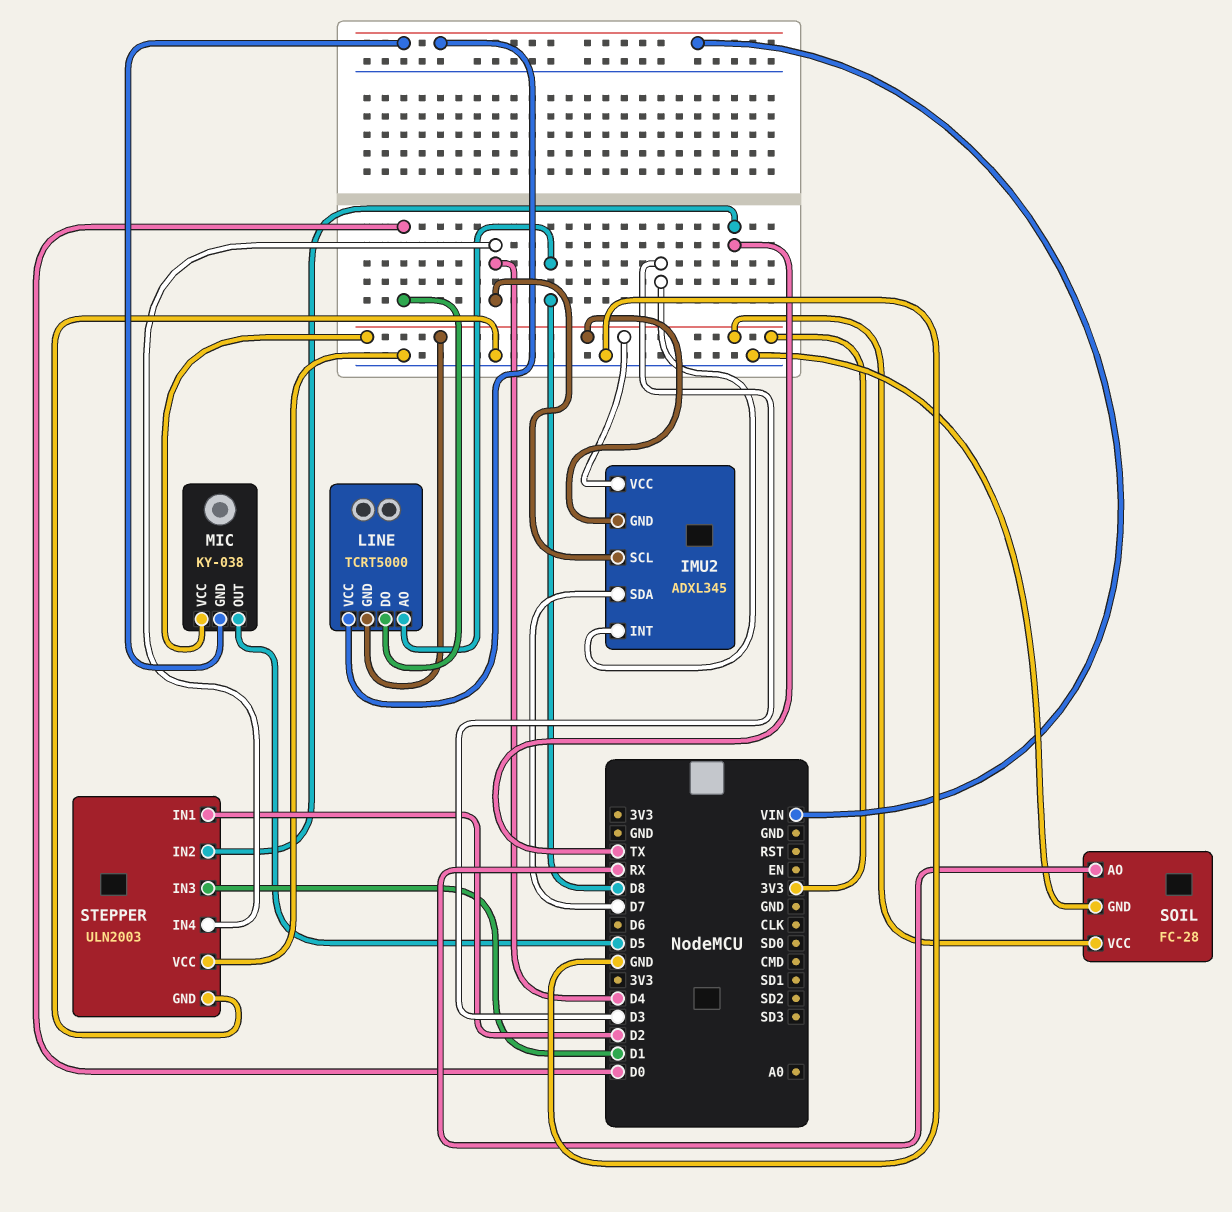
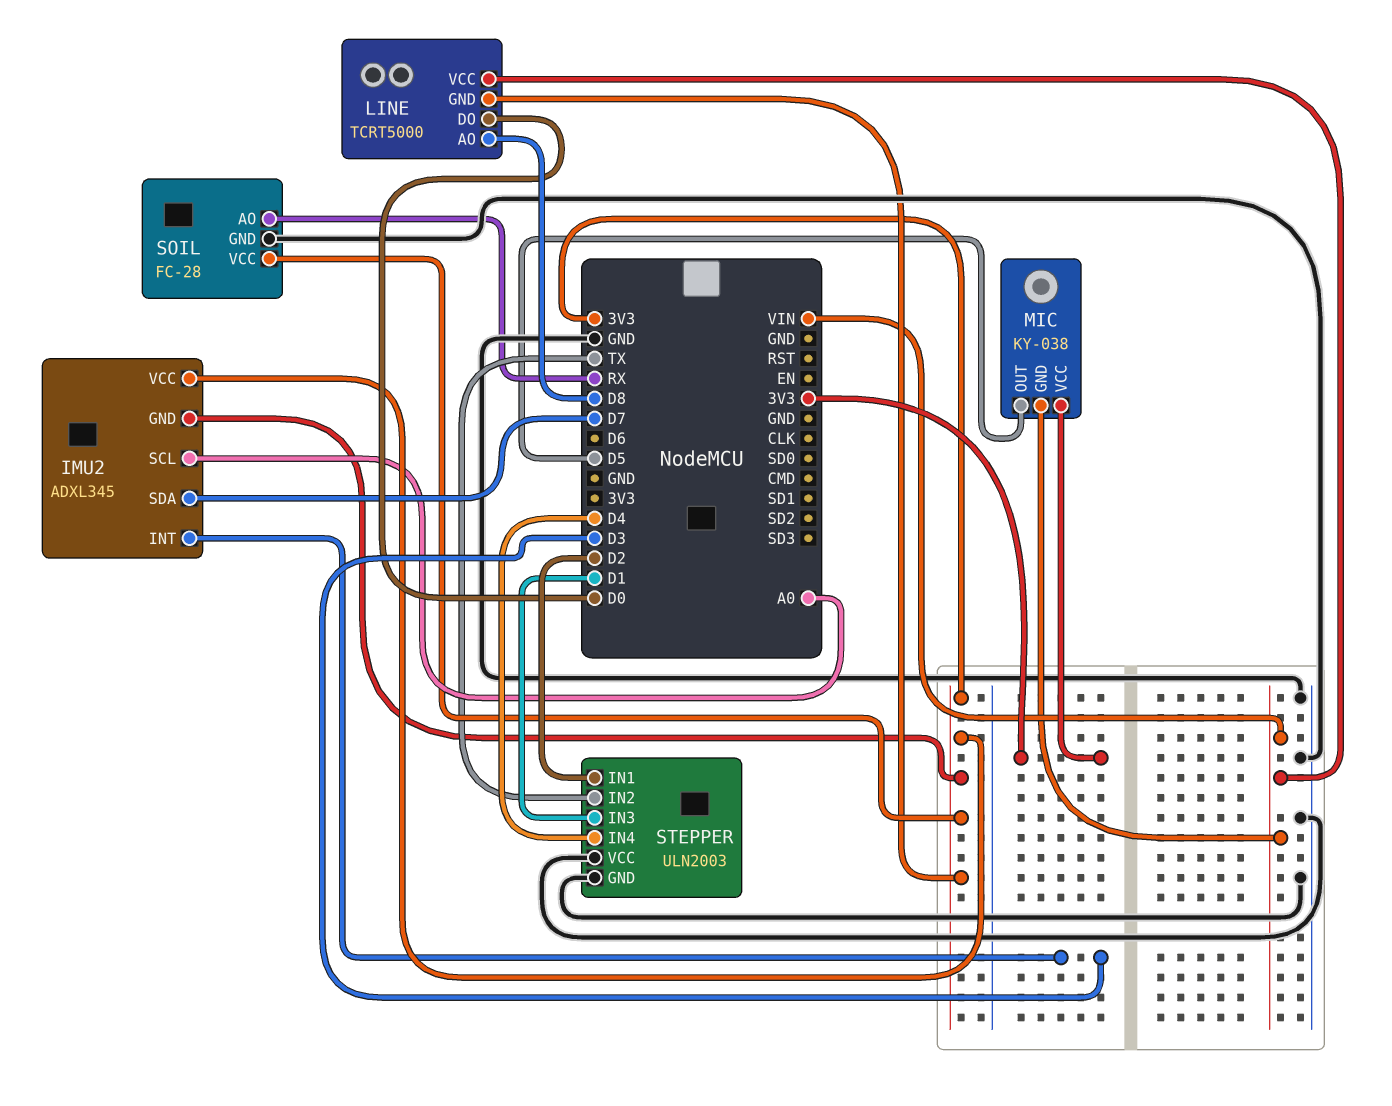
IMU2 pin SCL: D4 -> A0

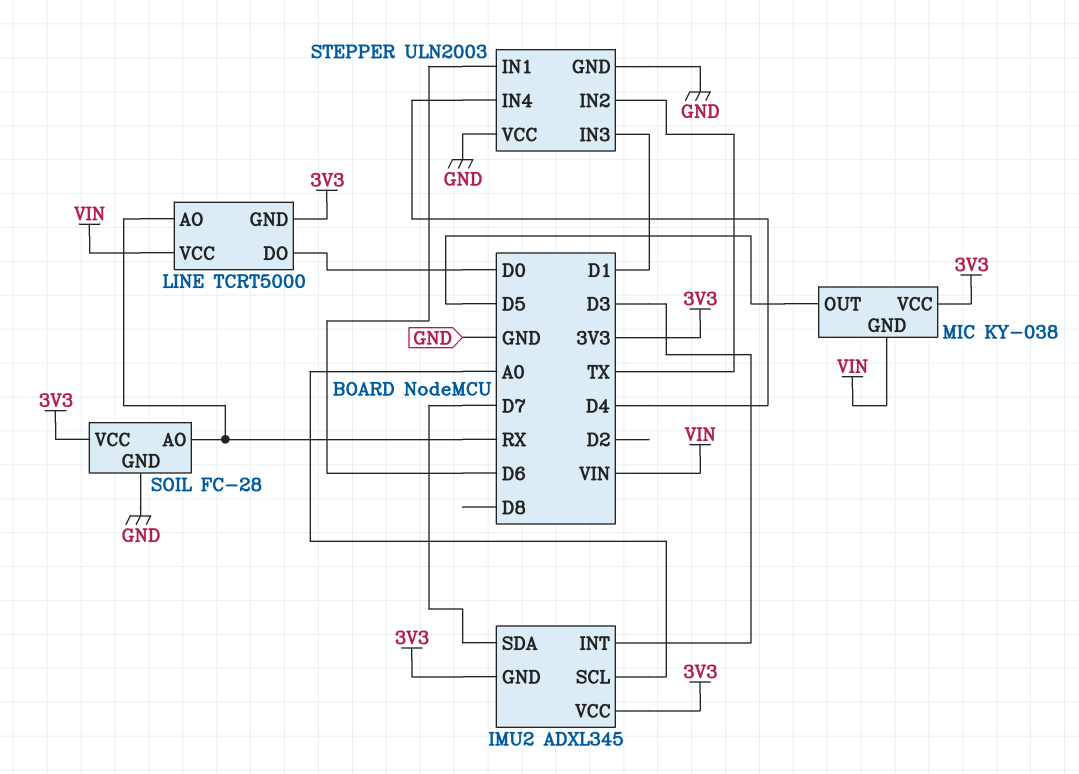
LINE pin AO: D8 -> RX
STEPPER pin IN1: D2 -> D6

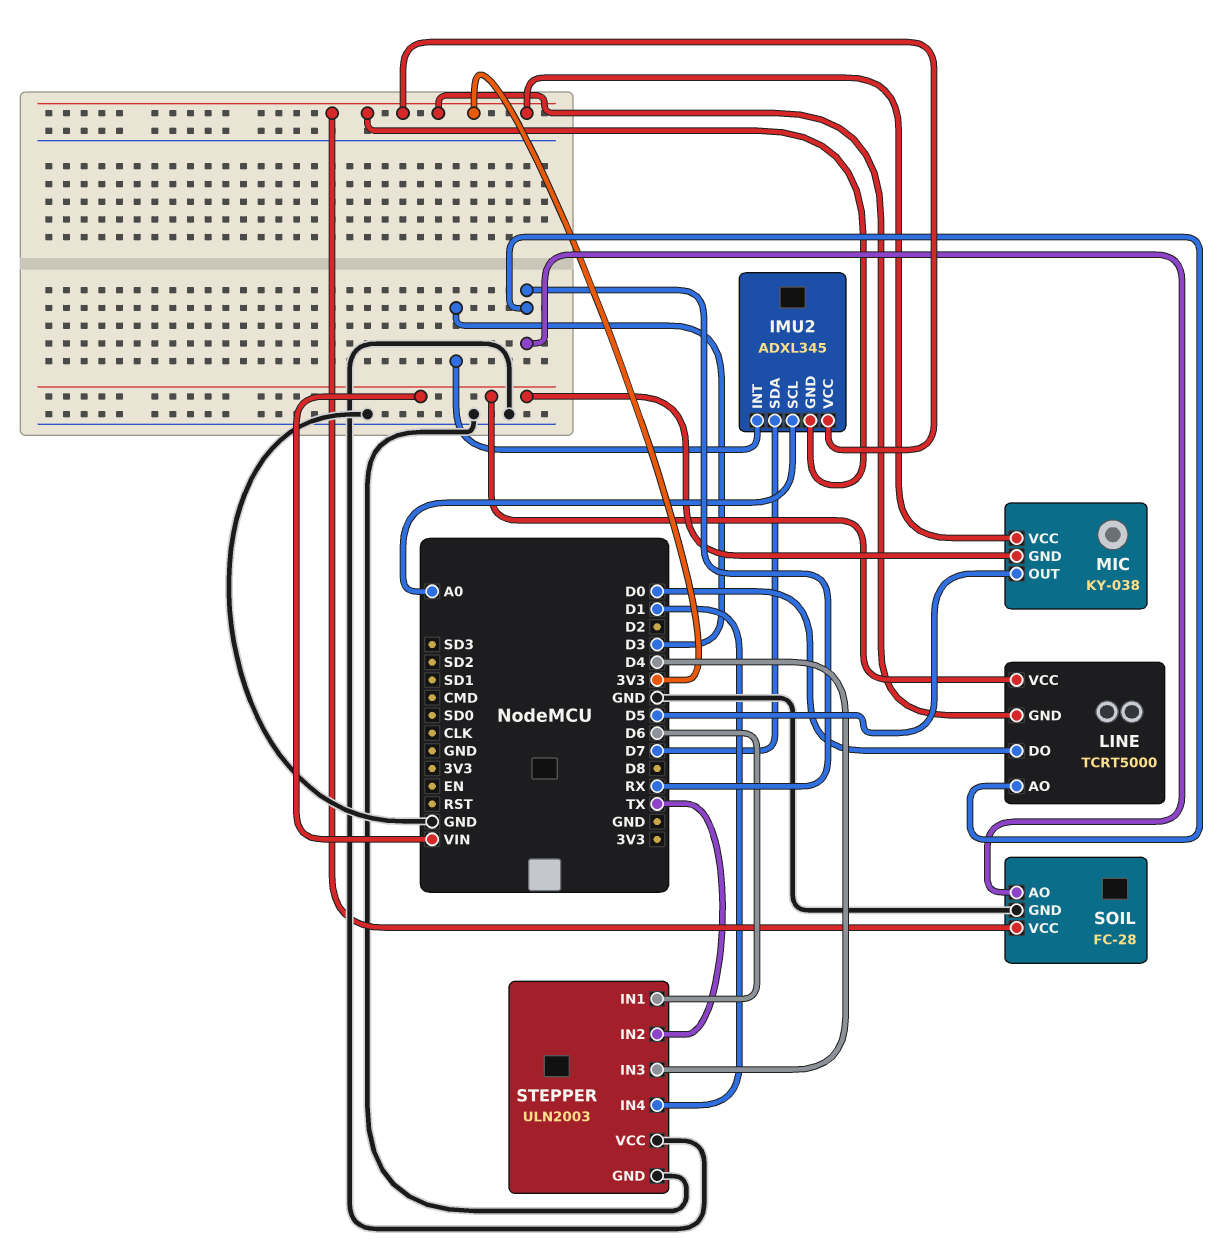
STEPPER pin IN3: D1 -> D4
STEPPER pin IN4: D4 -> D1

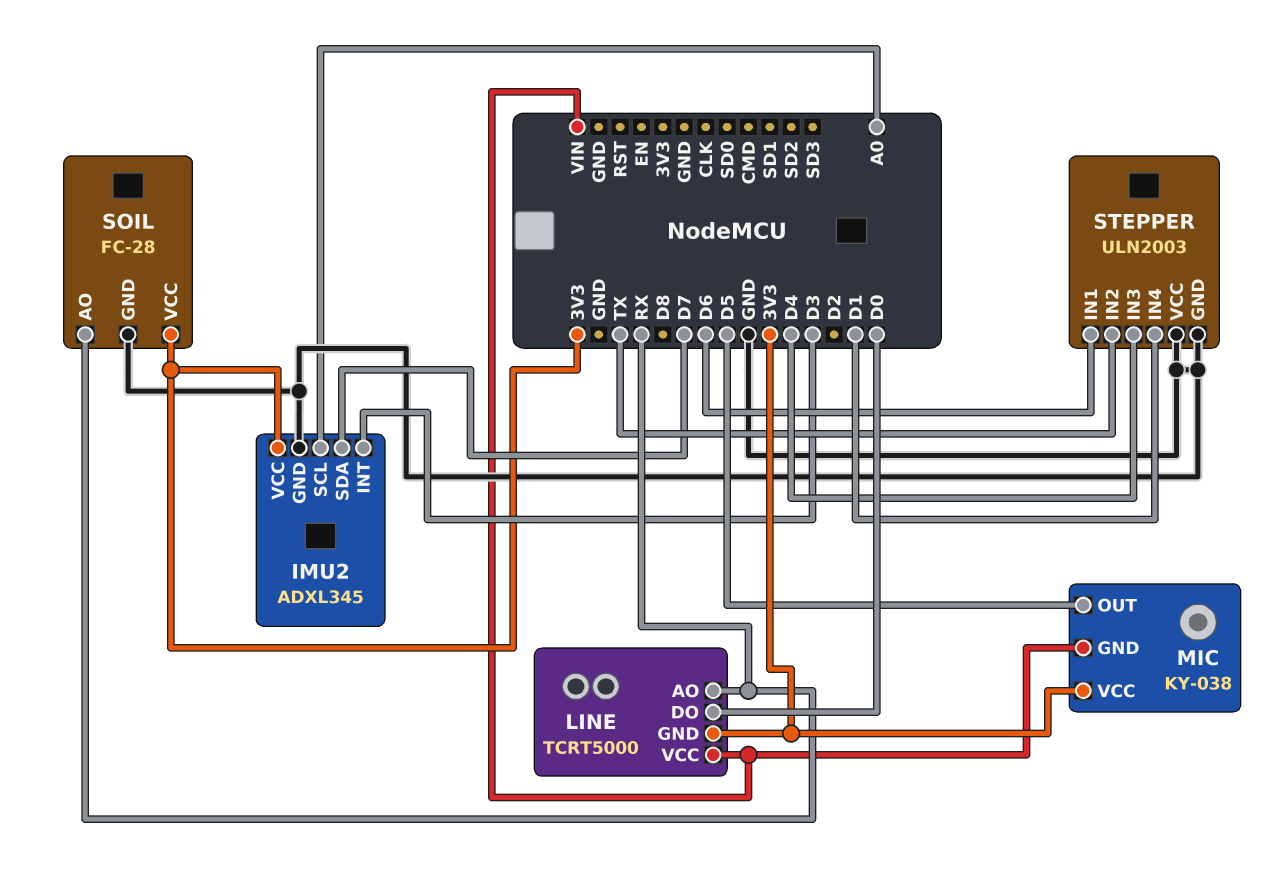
IMU2 pin GND: 3V3 -> GND

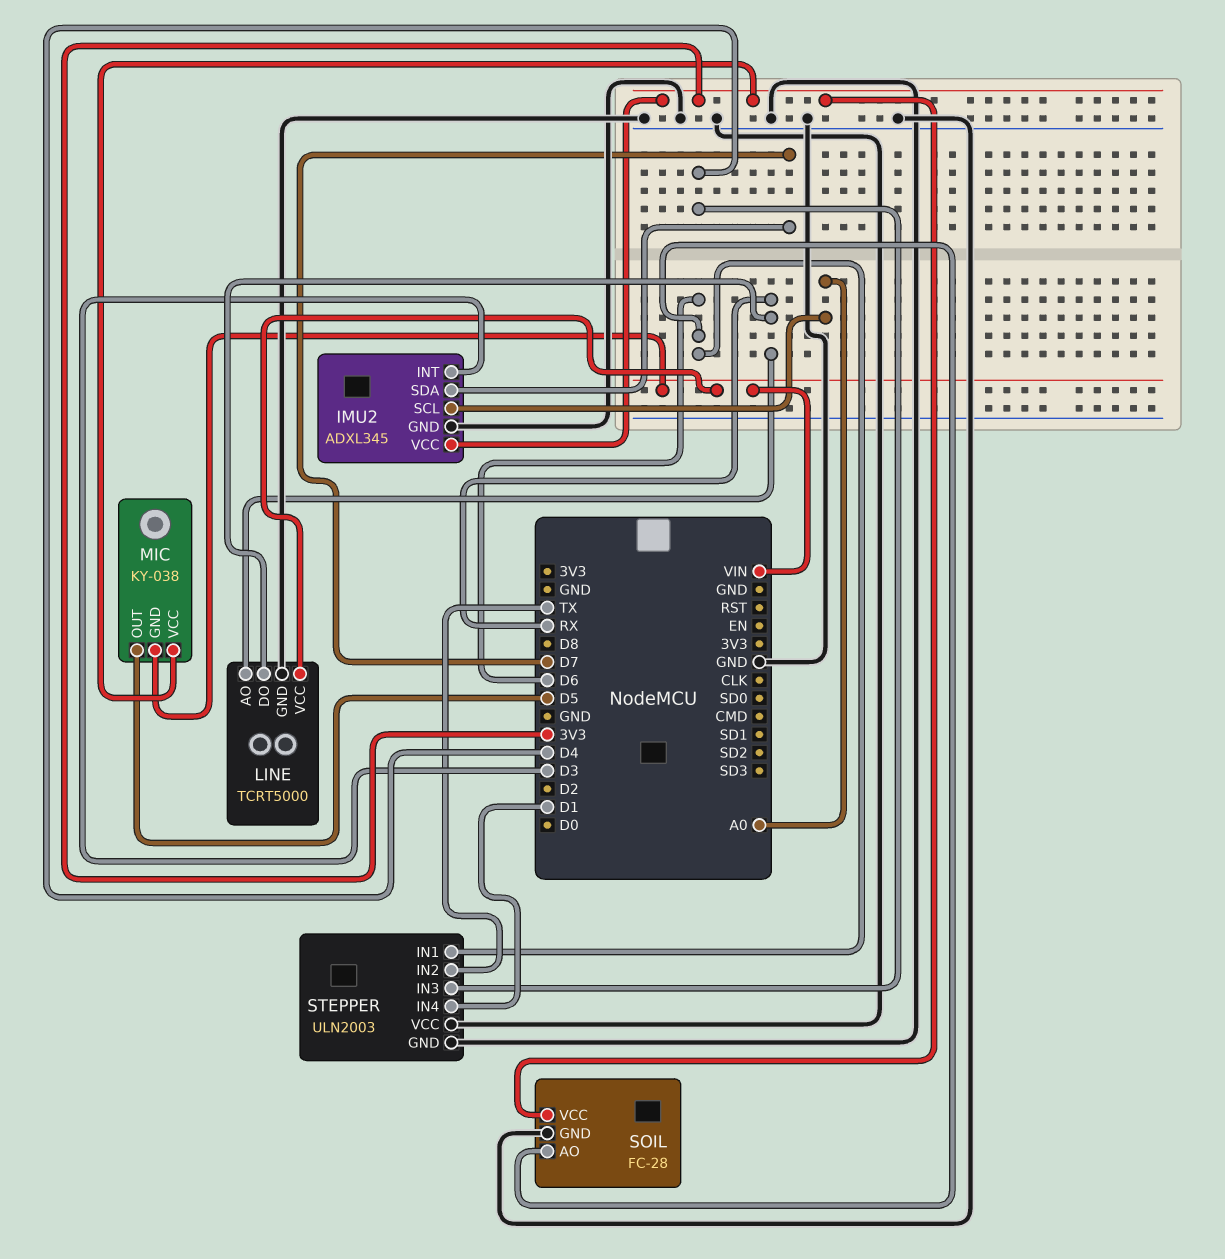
LINE pin DO: D0 -> RX
LINE pin GND: 3V3 -> GND
SOIL pin AO: RX -> D6

